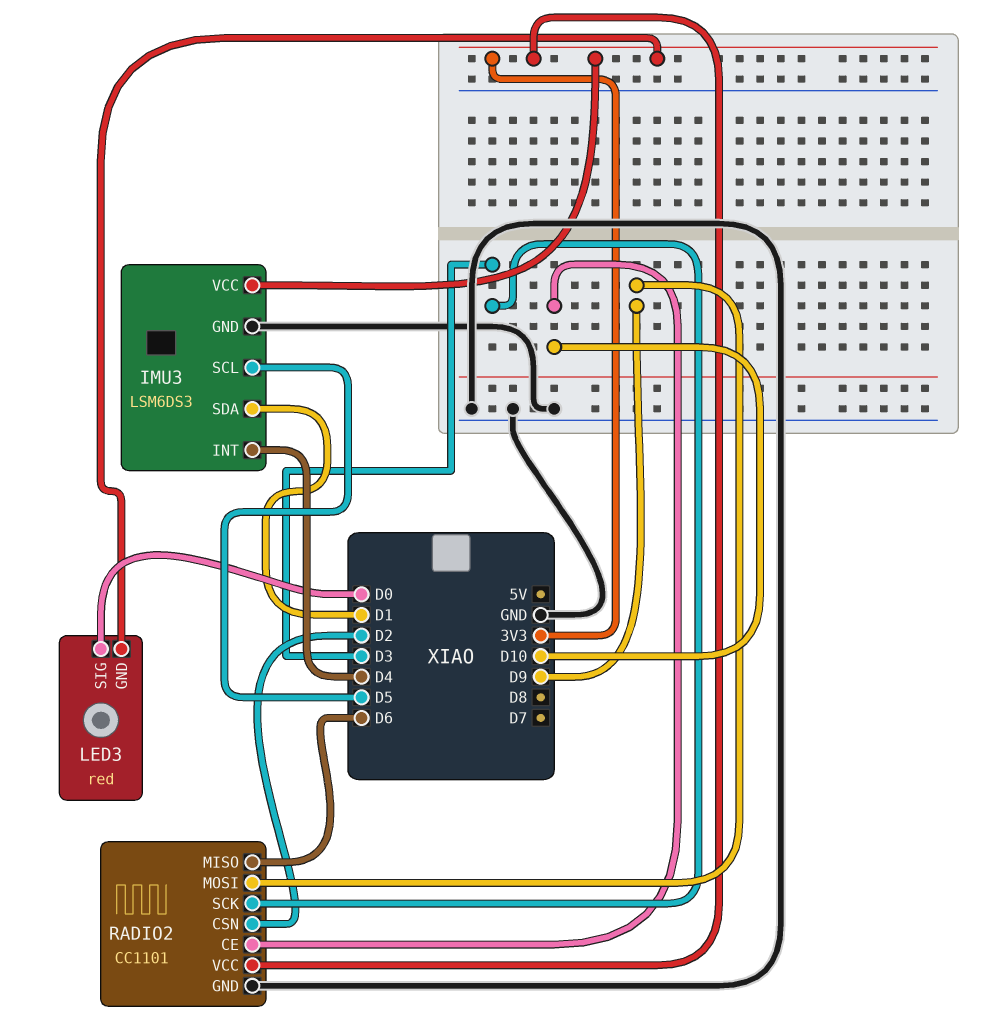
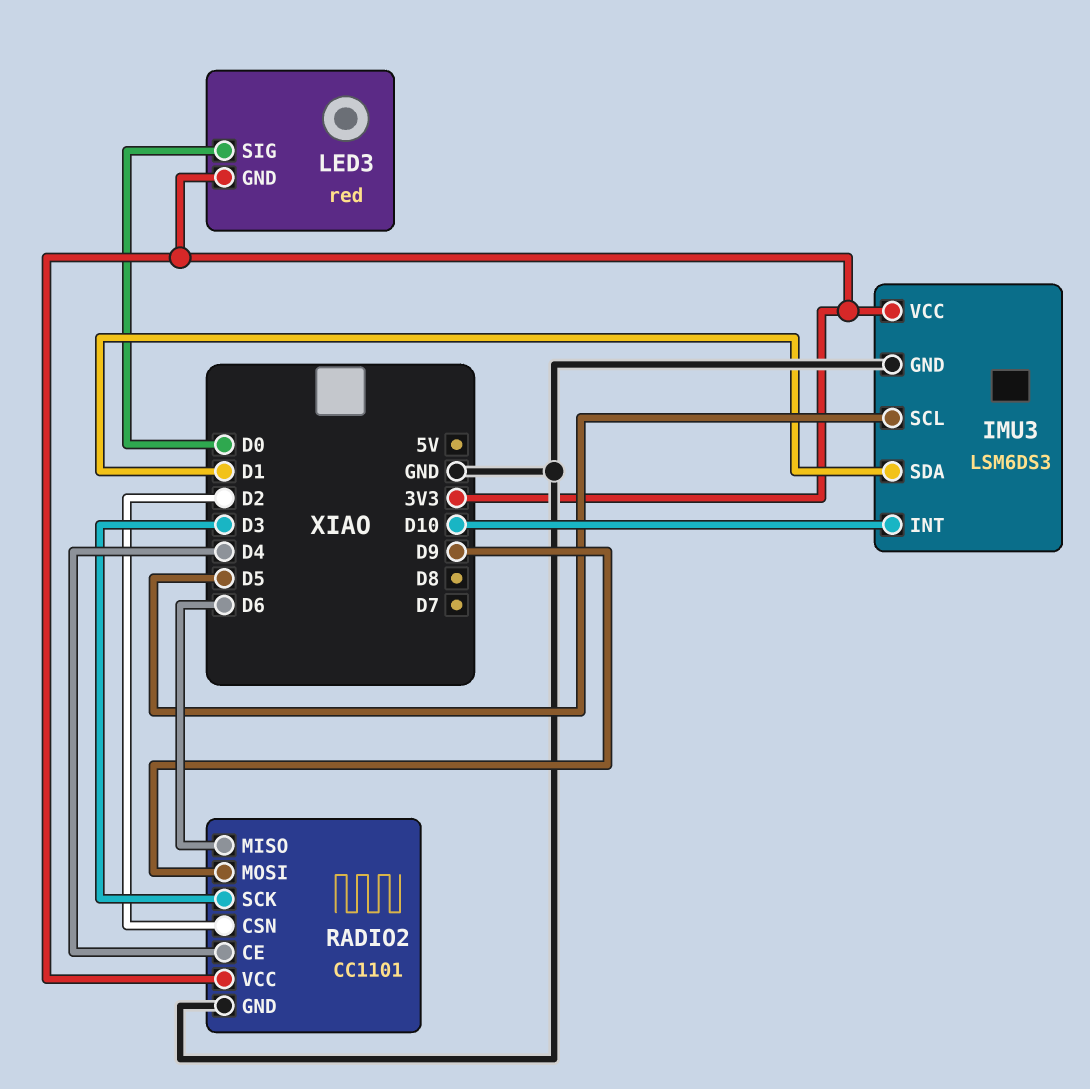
IMU3 pin INT: D4 -> D10
RADIO2 pin CE: D10 -> D4

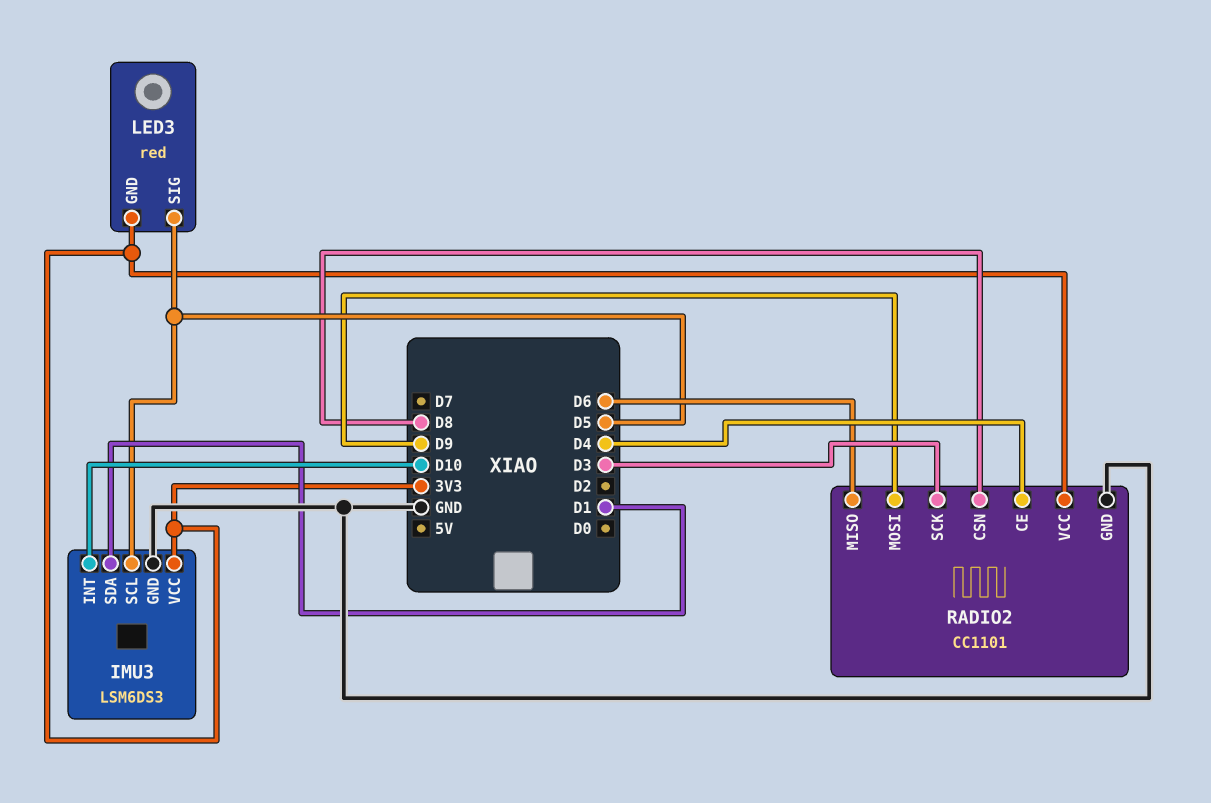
LED3 pin SIG: D0 -> D5
RADIO2 pin CSN: D2 -> D8

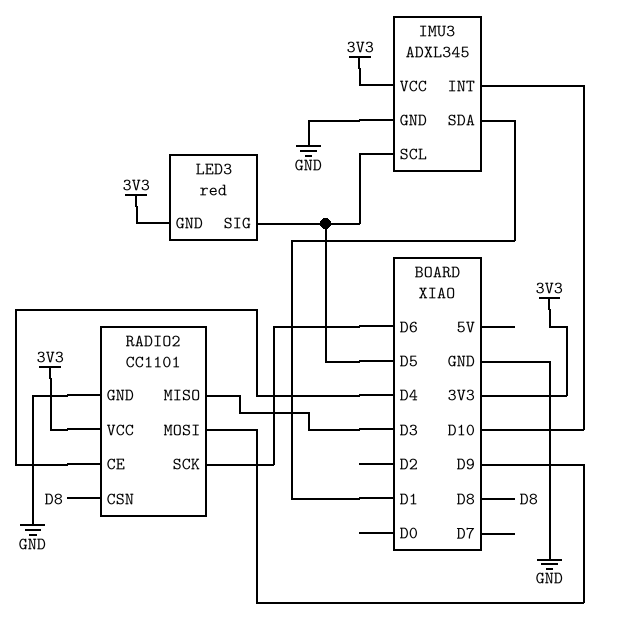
IMU3: LSM6DS3 -> ADXL345
RADIO2 pin MISO: D6 -> D3
RADIO2 pin SCK: D3 -> D6

